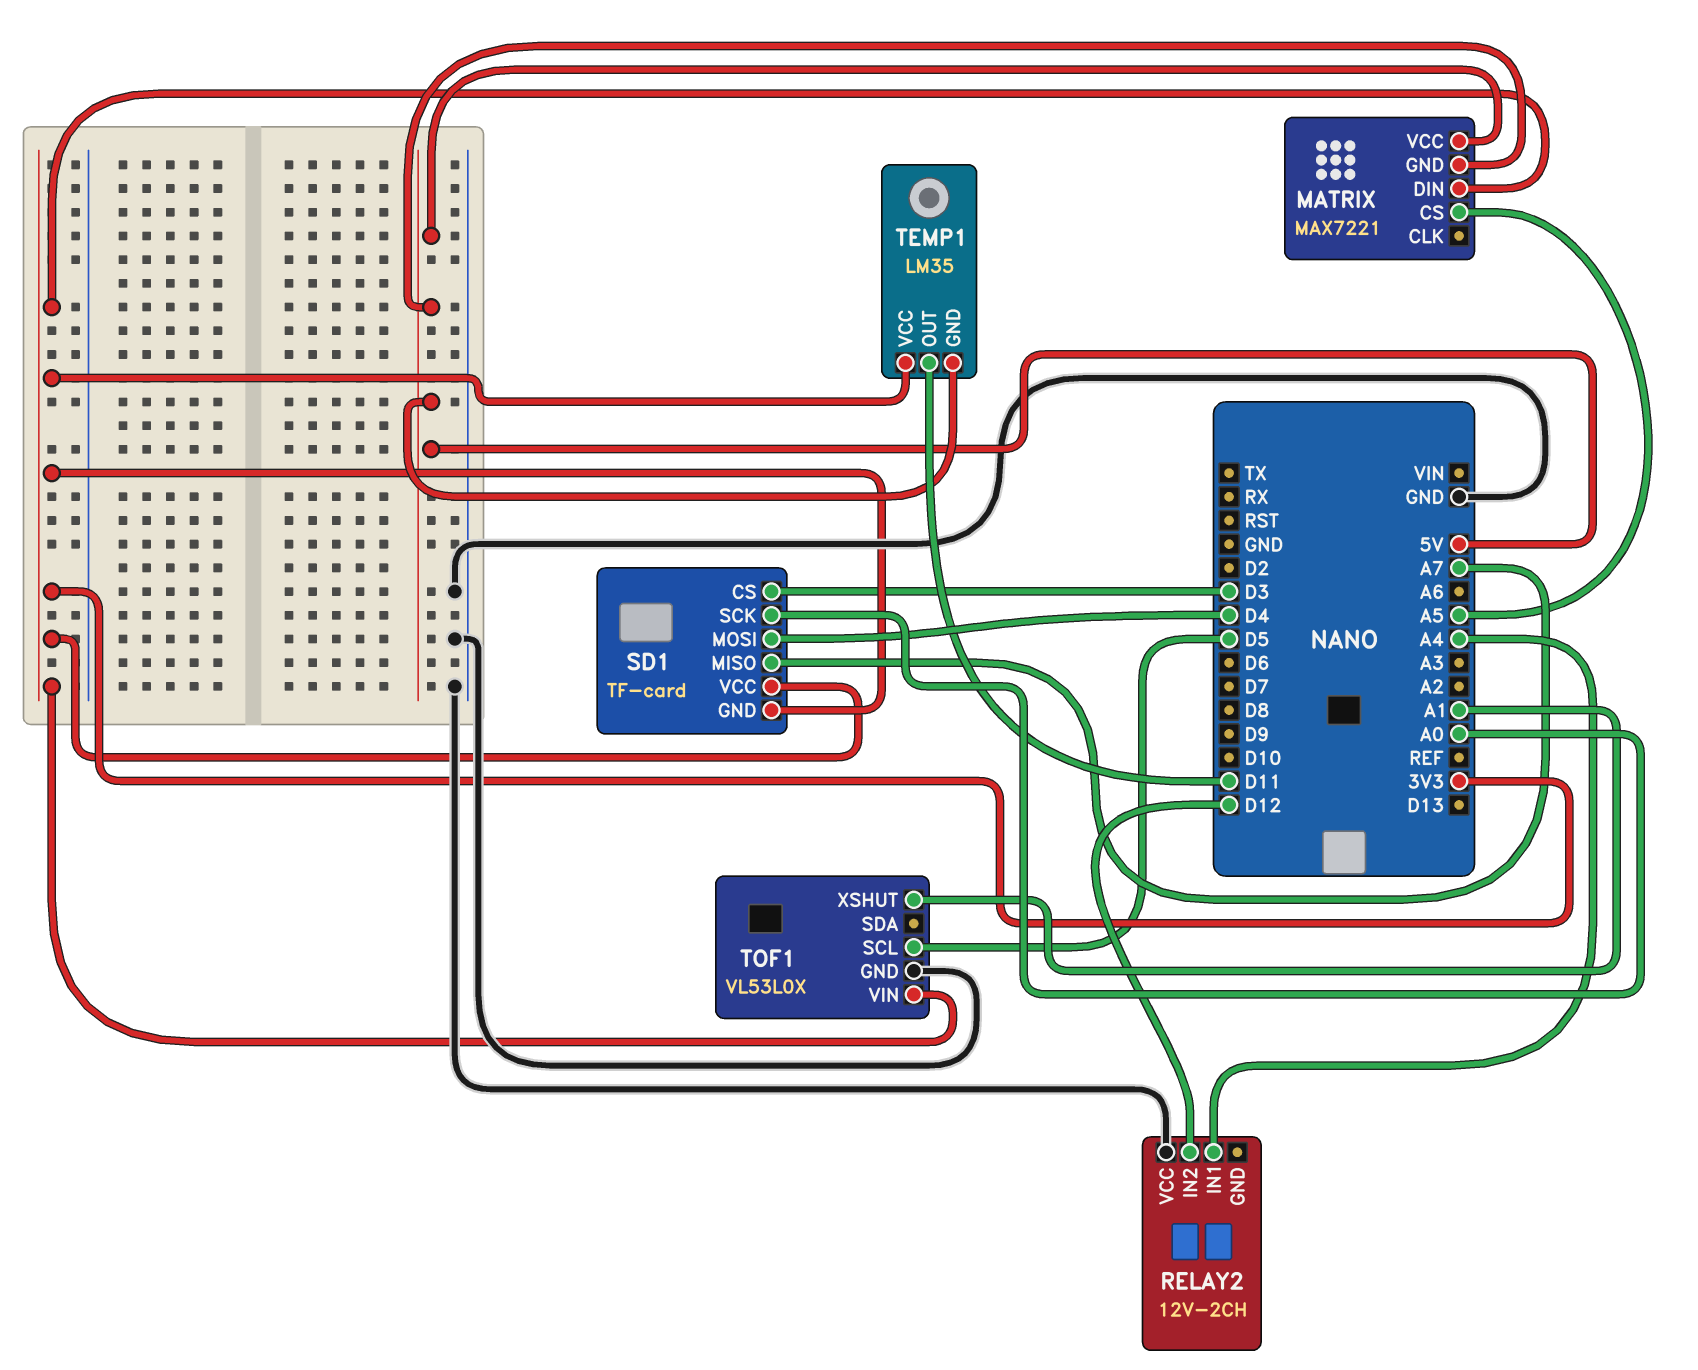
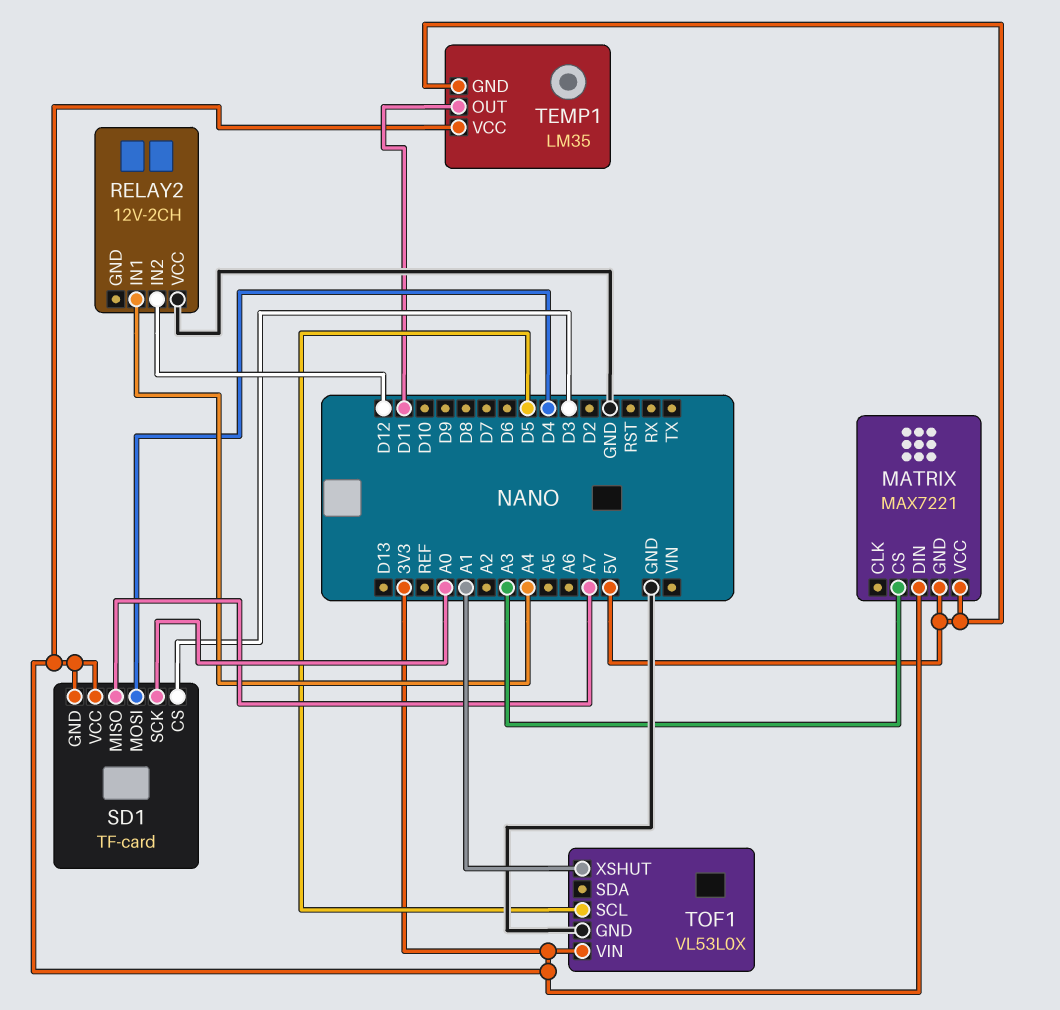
MATRIX pin CS: A5 -> A3

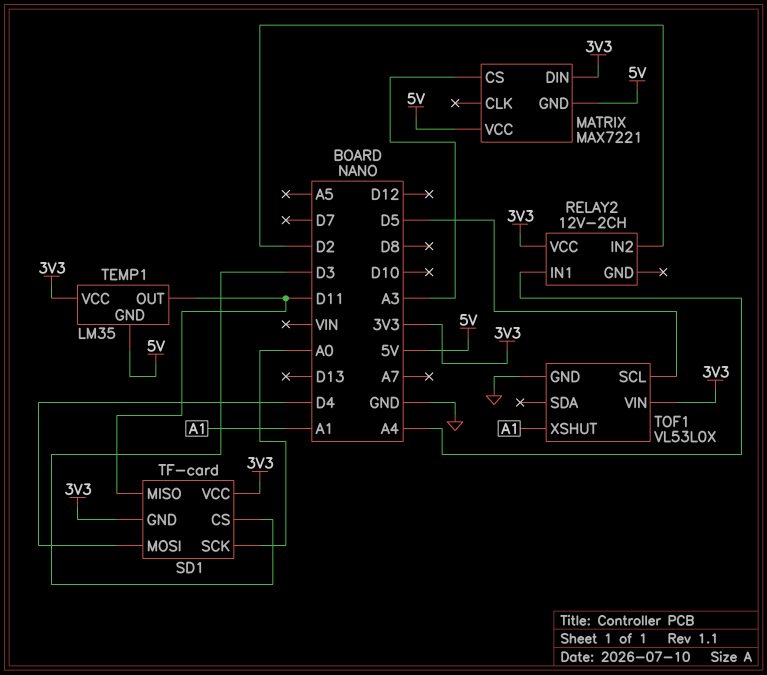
RELAY2 pin IN2: D12 -> D2
RELAY2 pin VCC: GND -> 3V3
SD1 pin MISO: A7 -> D11

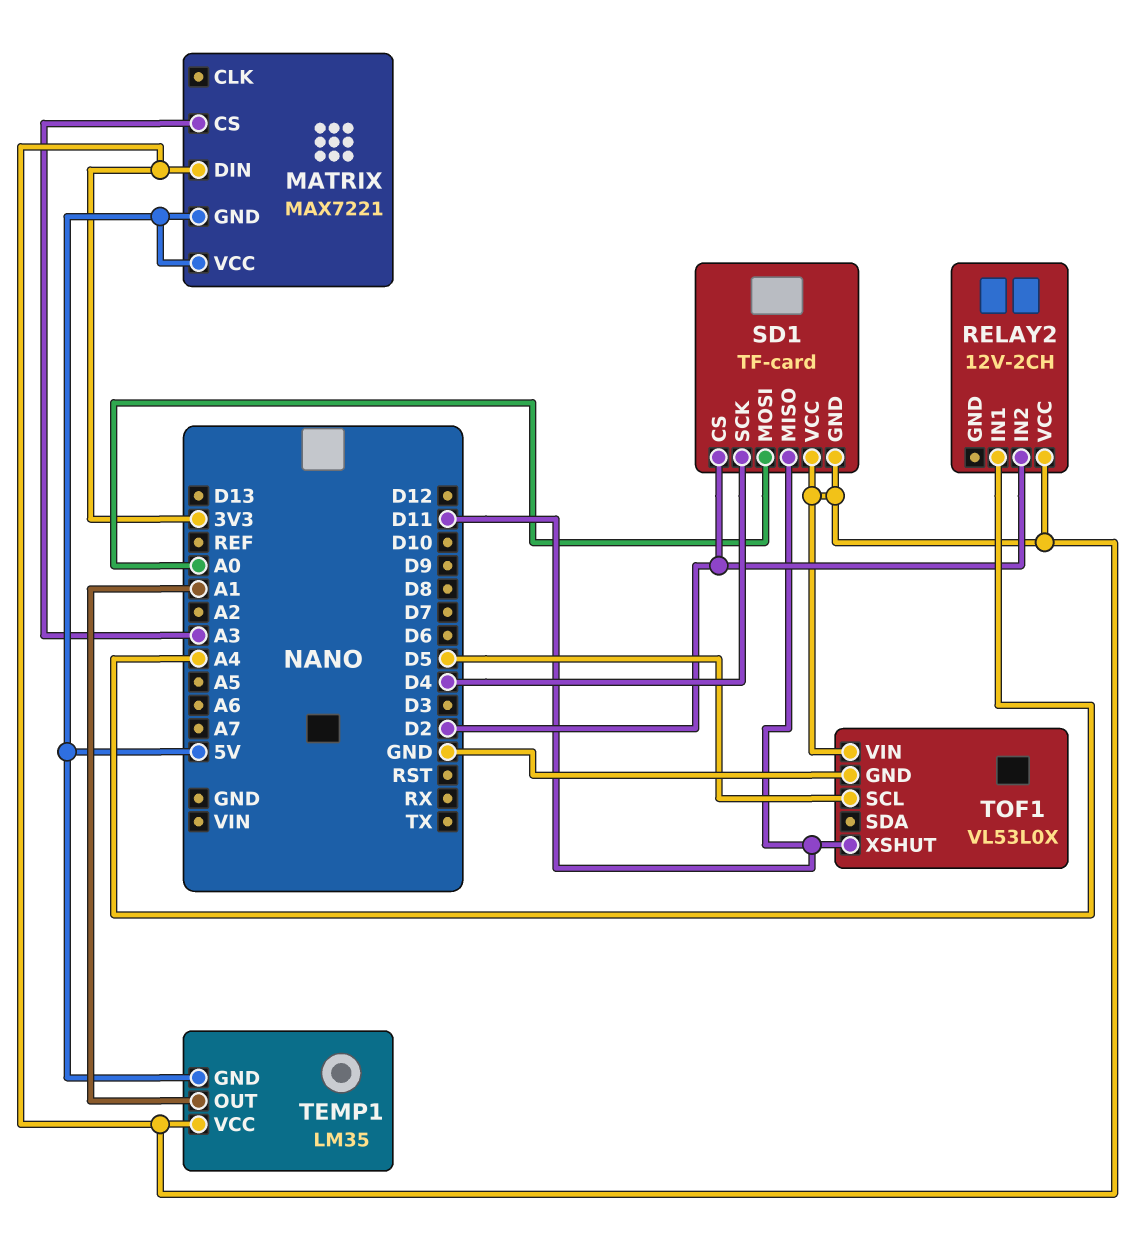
SD1 pin CS: D3 -> D2
SD1 pin MOSI: D4 -> A0
SD1 pin SCK: A0 -> D4
TEMP1 pin OUT: D11 -> A1
TOF1 pin XSHUT: A1 -> D11

